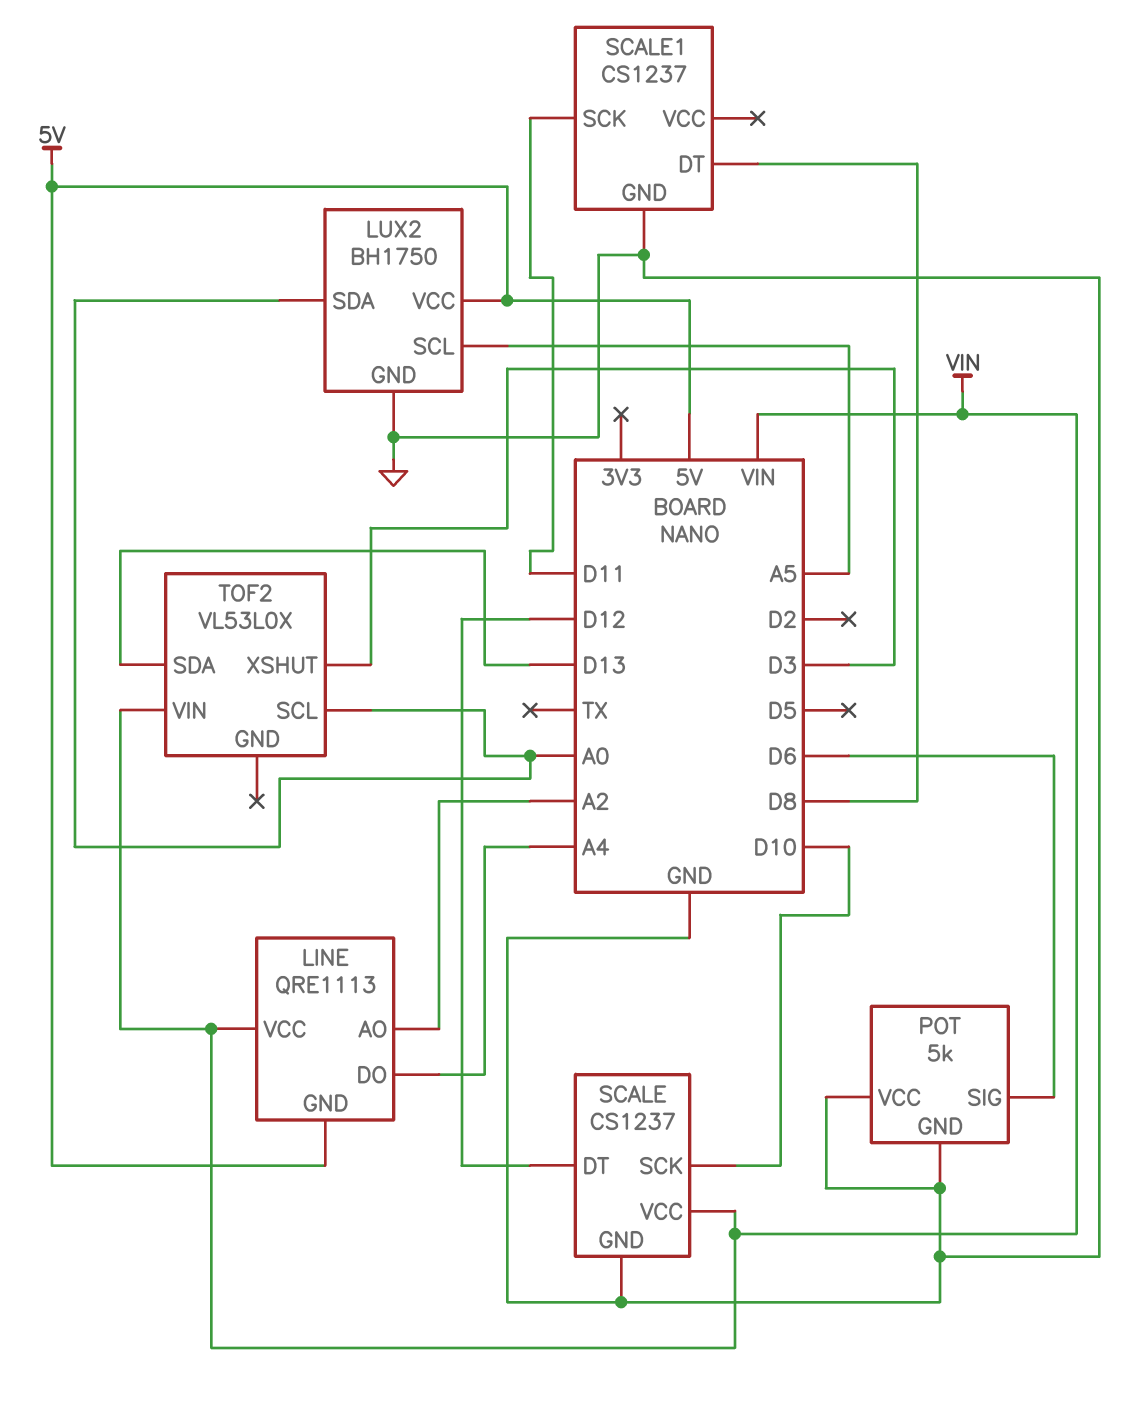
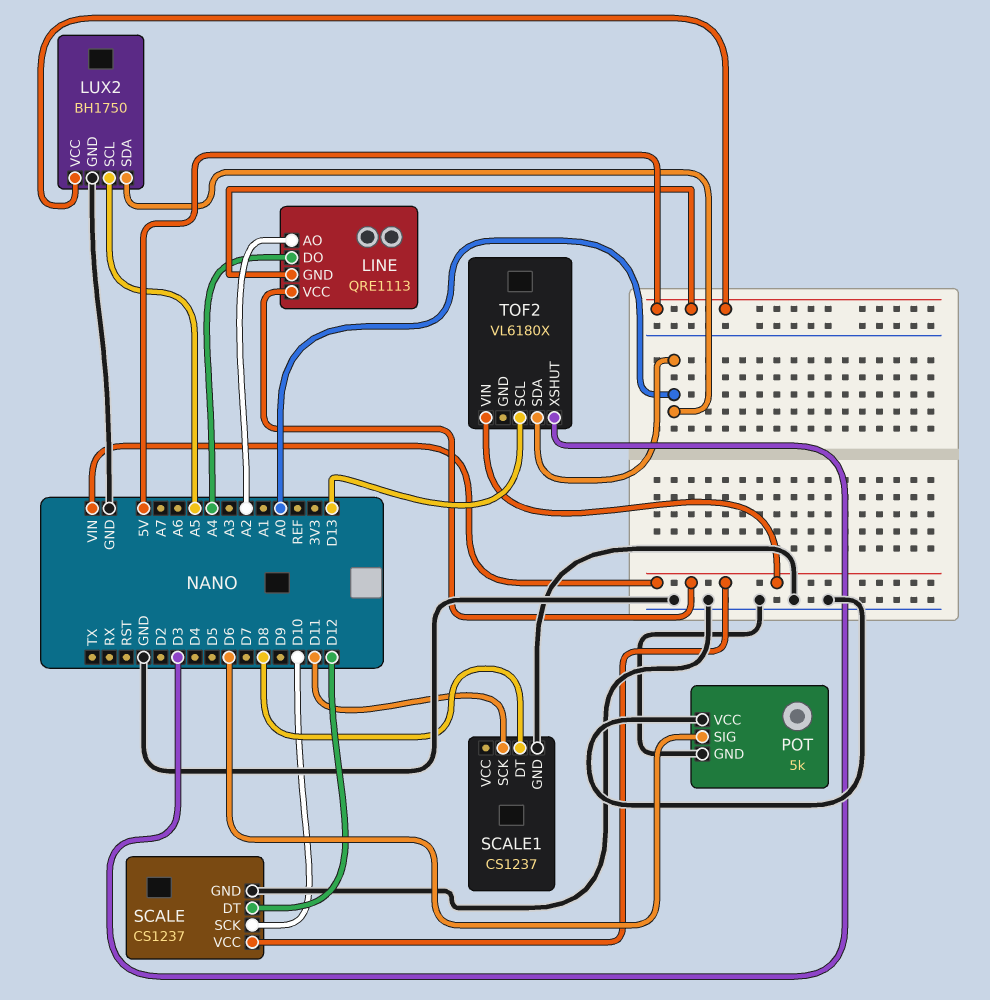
TOF2: VL53L0X -> VL6180X
TOF2 pin SCL: A0 -> D13
TOF2 pin SDA: D13 -> A0

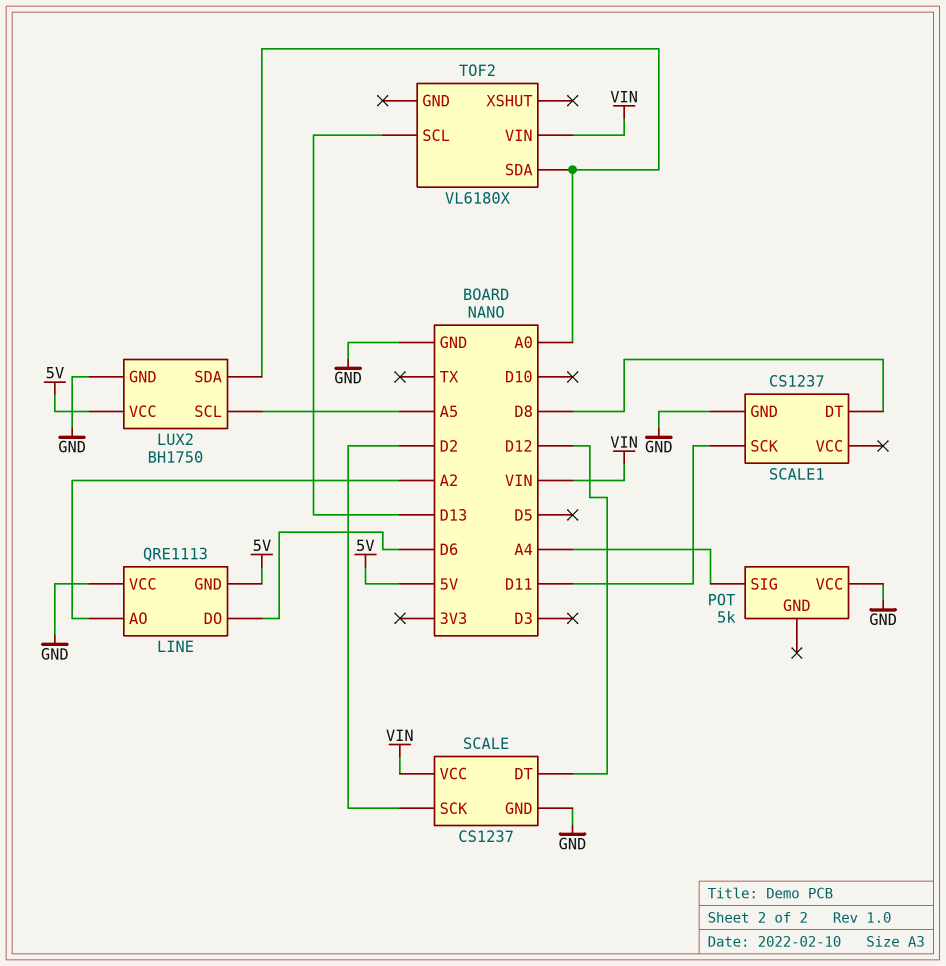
LINE pin DO: A4 -> D6
LINE pin VCC: VIN -> GND
POT pin GND: GND -> none
POT pin SIG: D6 -> A4
SCALE pin SCK: D10 -> D2
TOF2 pin XSHUT: D3 -> none

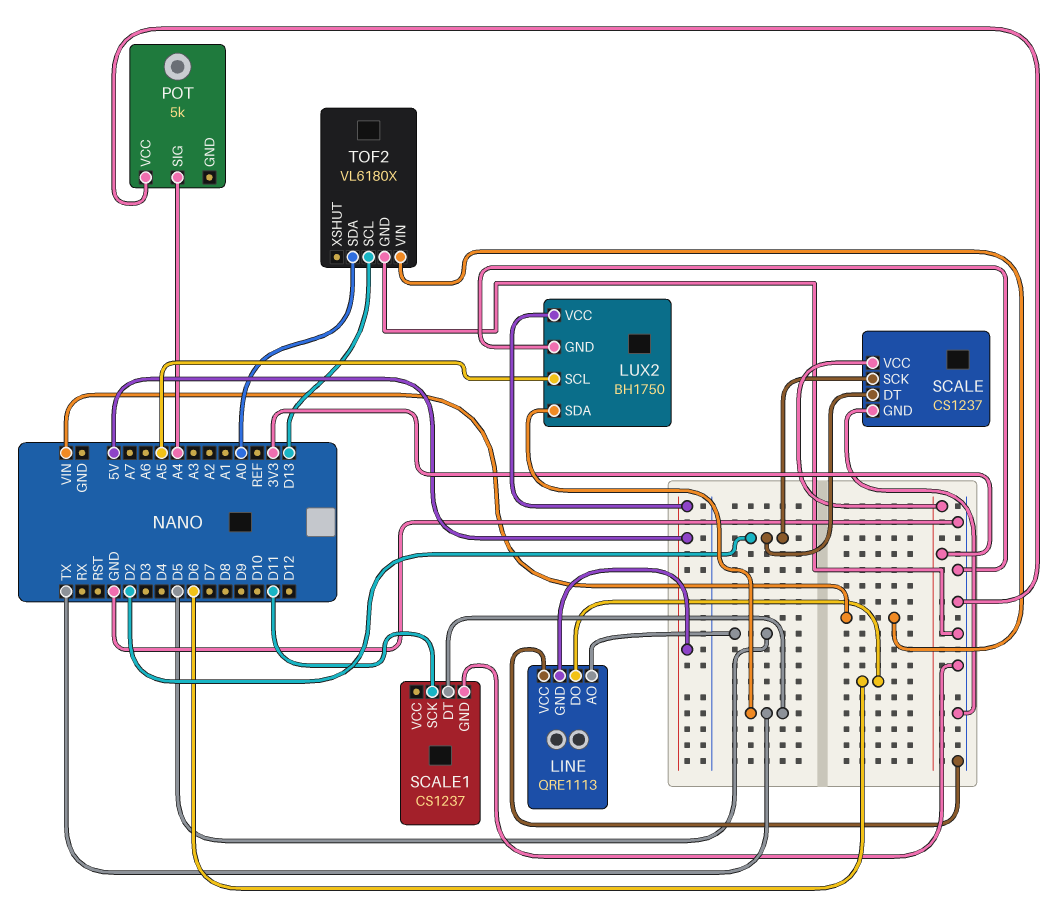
LINE pin AO: A2 -> D5
LUX2 pin SDA: A0 -> TX
SCALE pin DT: D12 -> D2
SCALE pin VCC: VIN -> 3V3
SCALE1 pin DT: D8 -> TX
TOF2 pin GND: none -> GND

